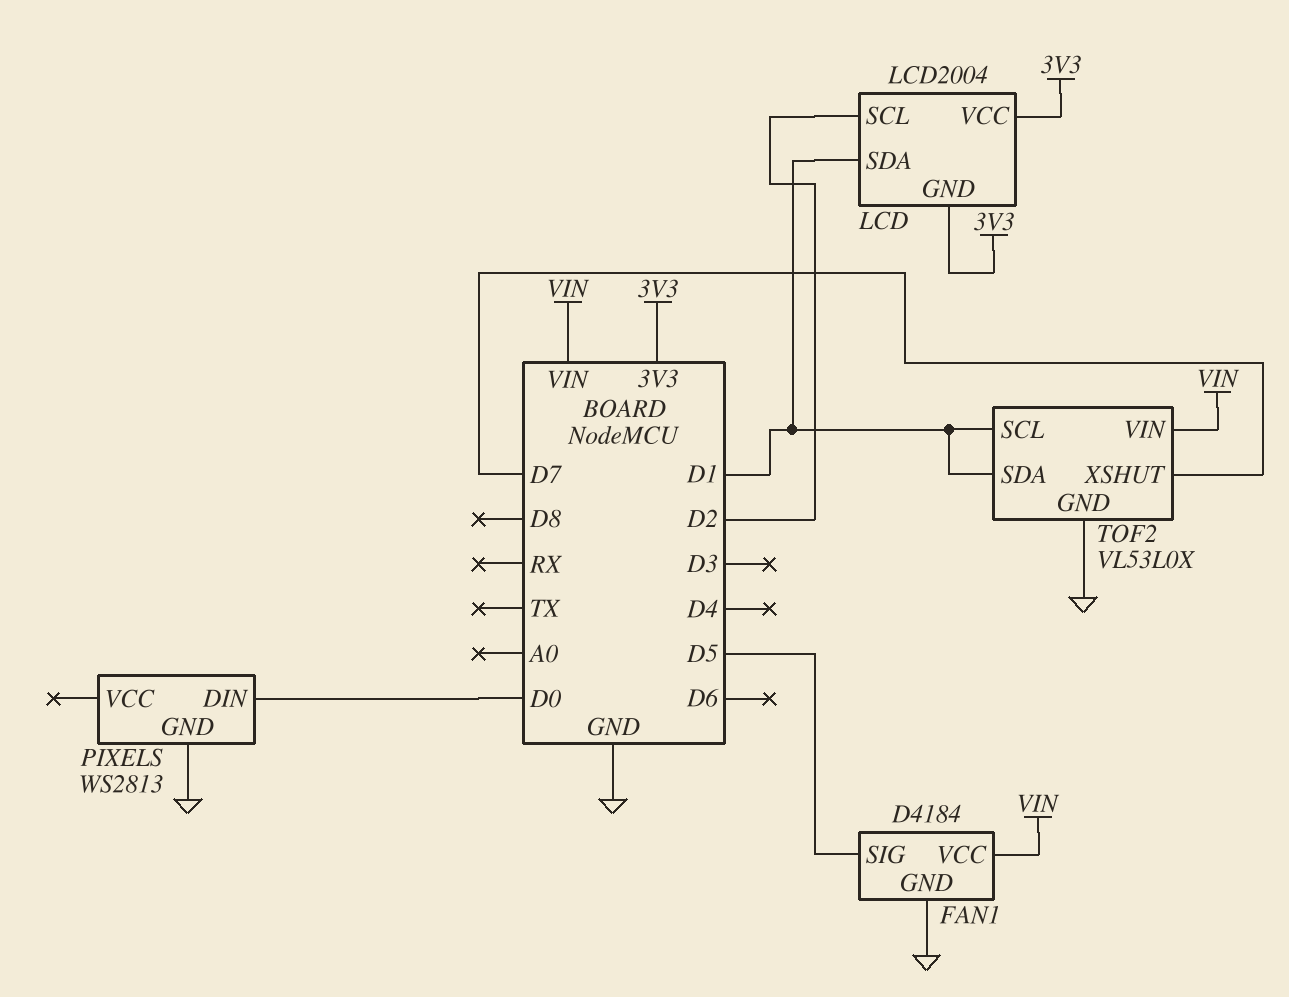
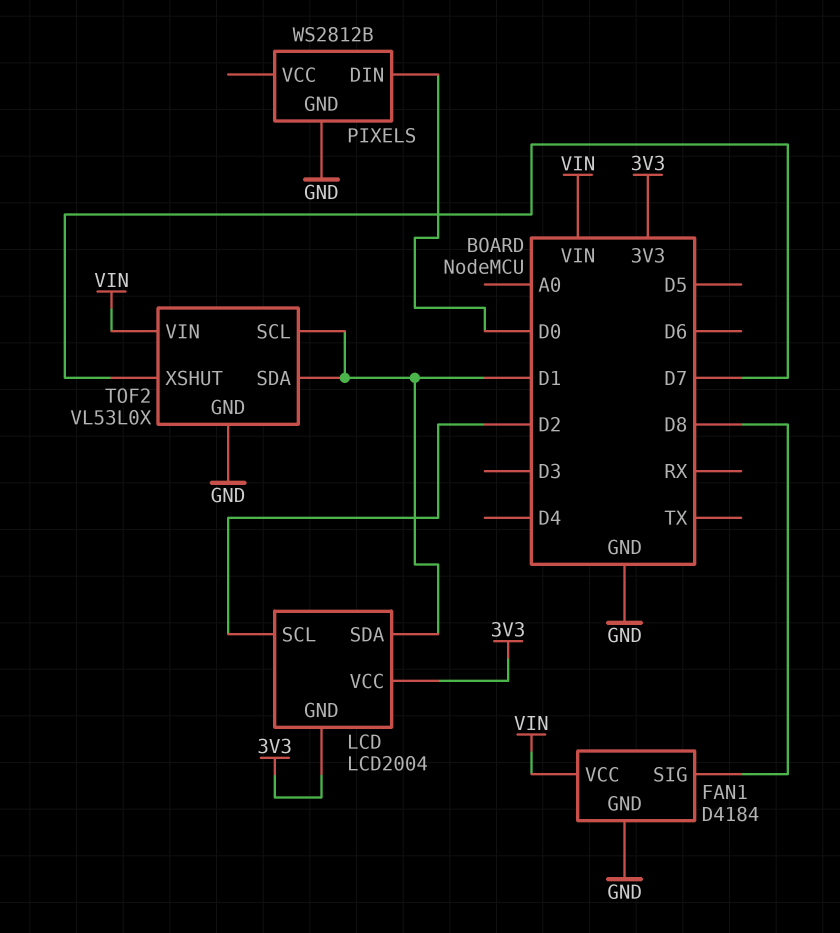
FAN1 pin SIG: D5 -> D8
PIXELS: WS2813 -> WS2812B

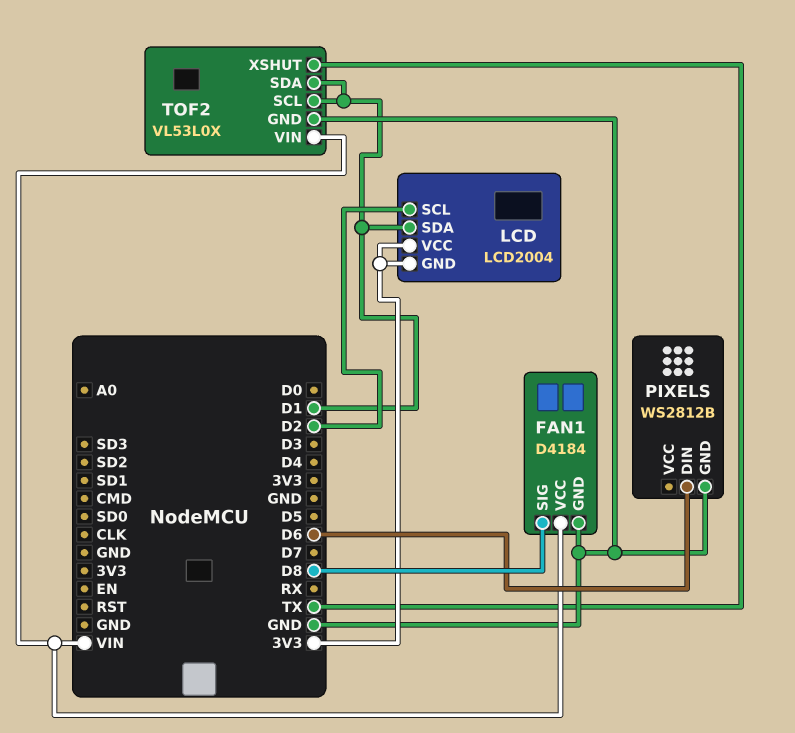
PIXELS pin DIN: D0 -> D6
TOF2 pin XSHUT: D7 -> TX

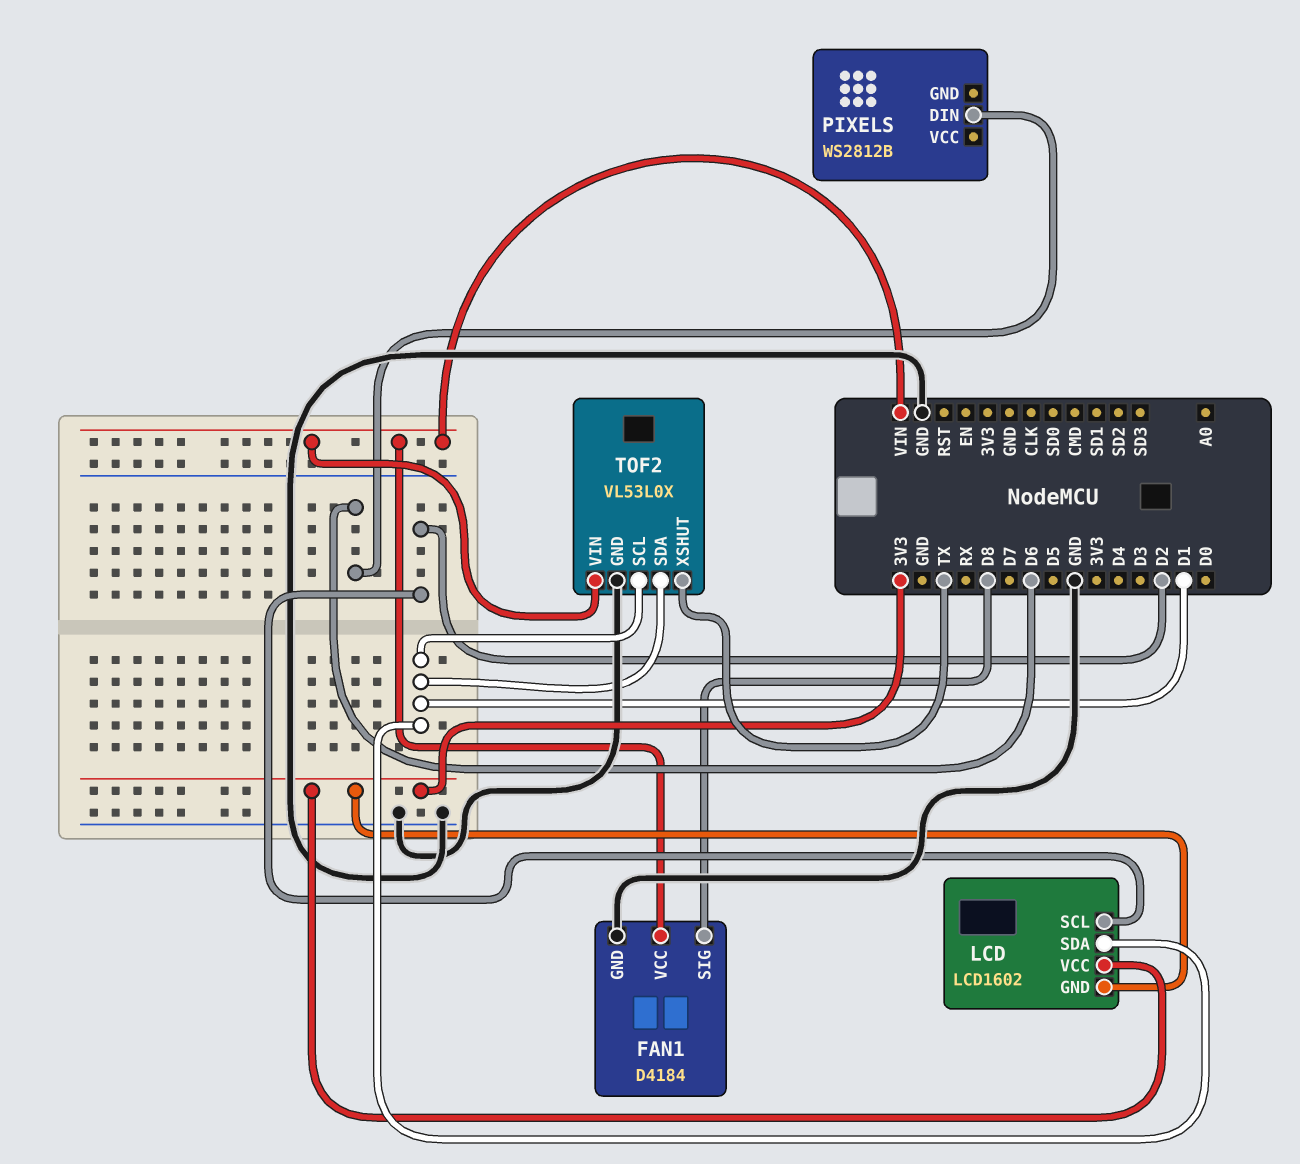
LCD: LCD2004 -> LCD1602
PIXELS pin GND: GND -> none

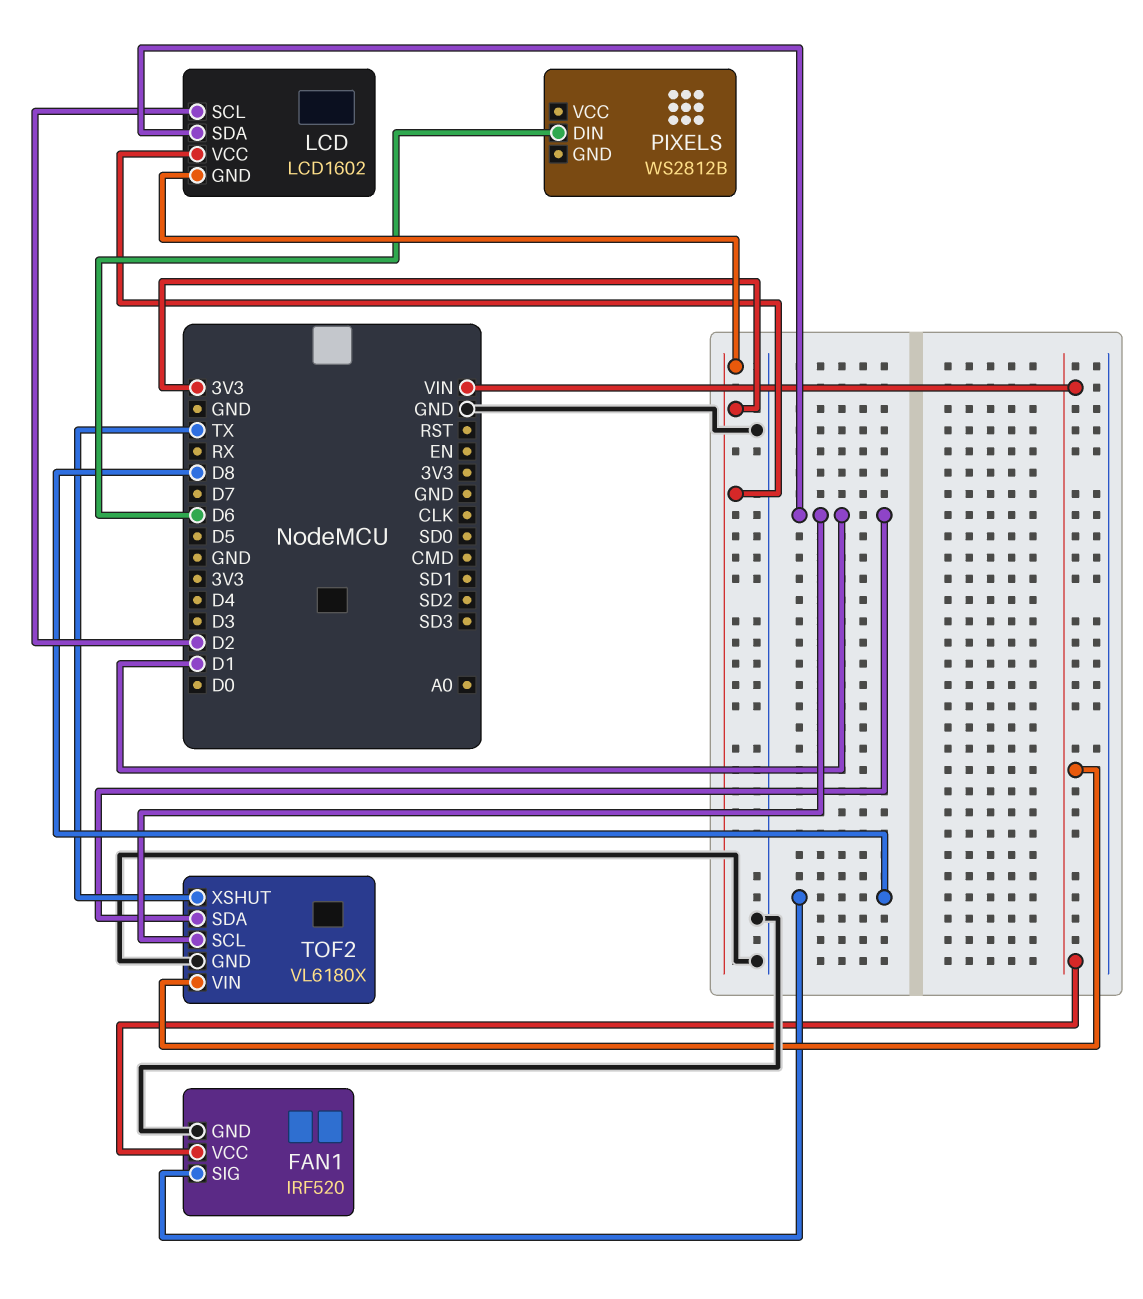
FAN1: D4184 -> IRF520
TOF2: VL53L0X -> VL6180X

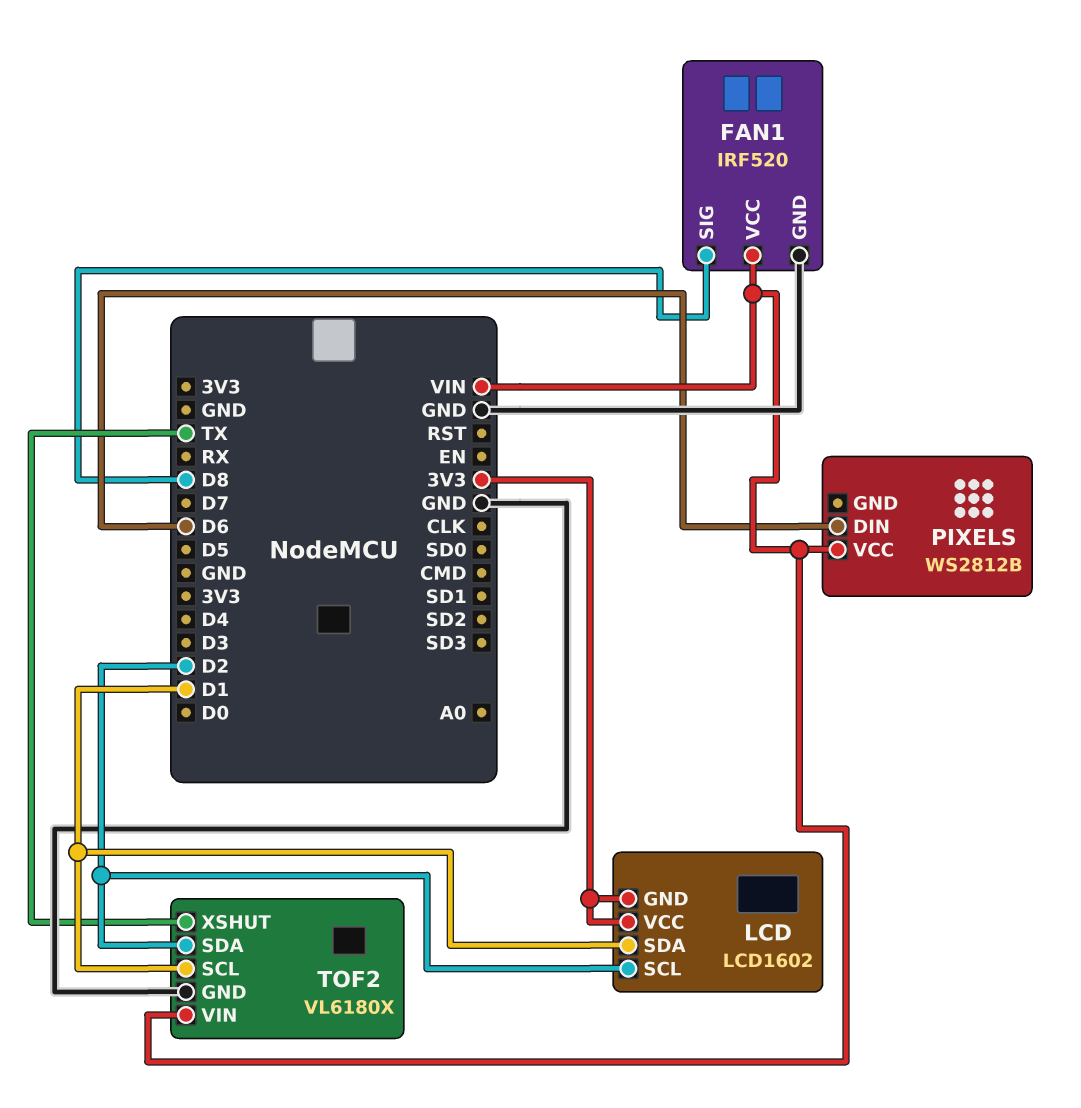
PIXELS pin VCC: none -> VIN
TOF2 pin SDA: D1 -> D2

